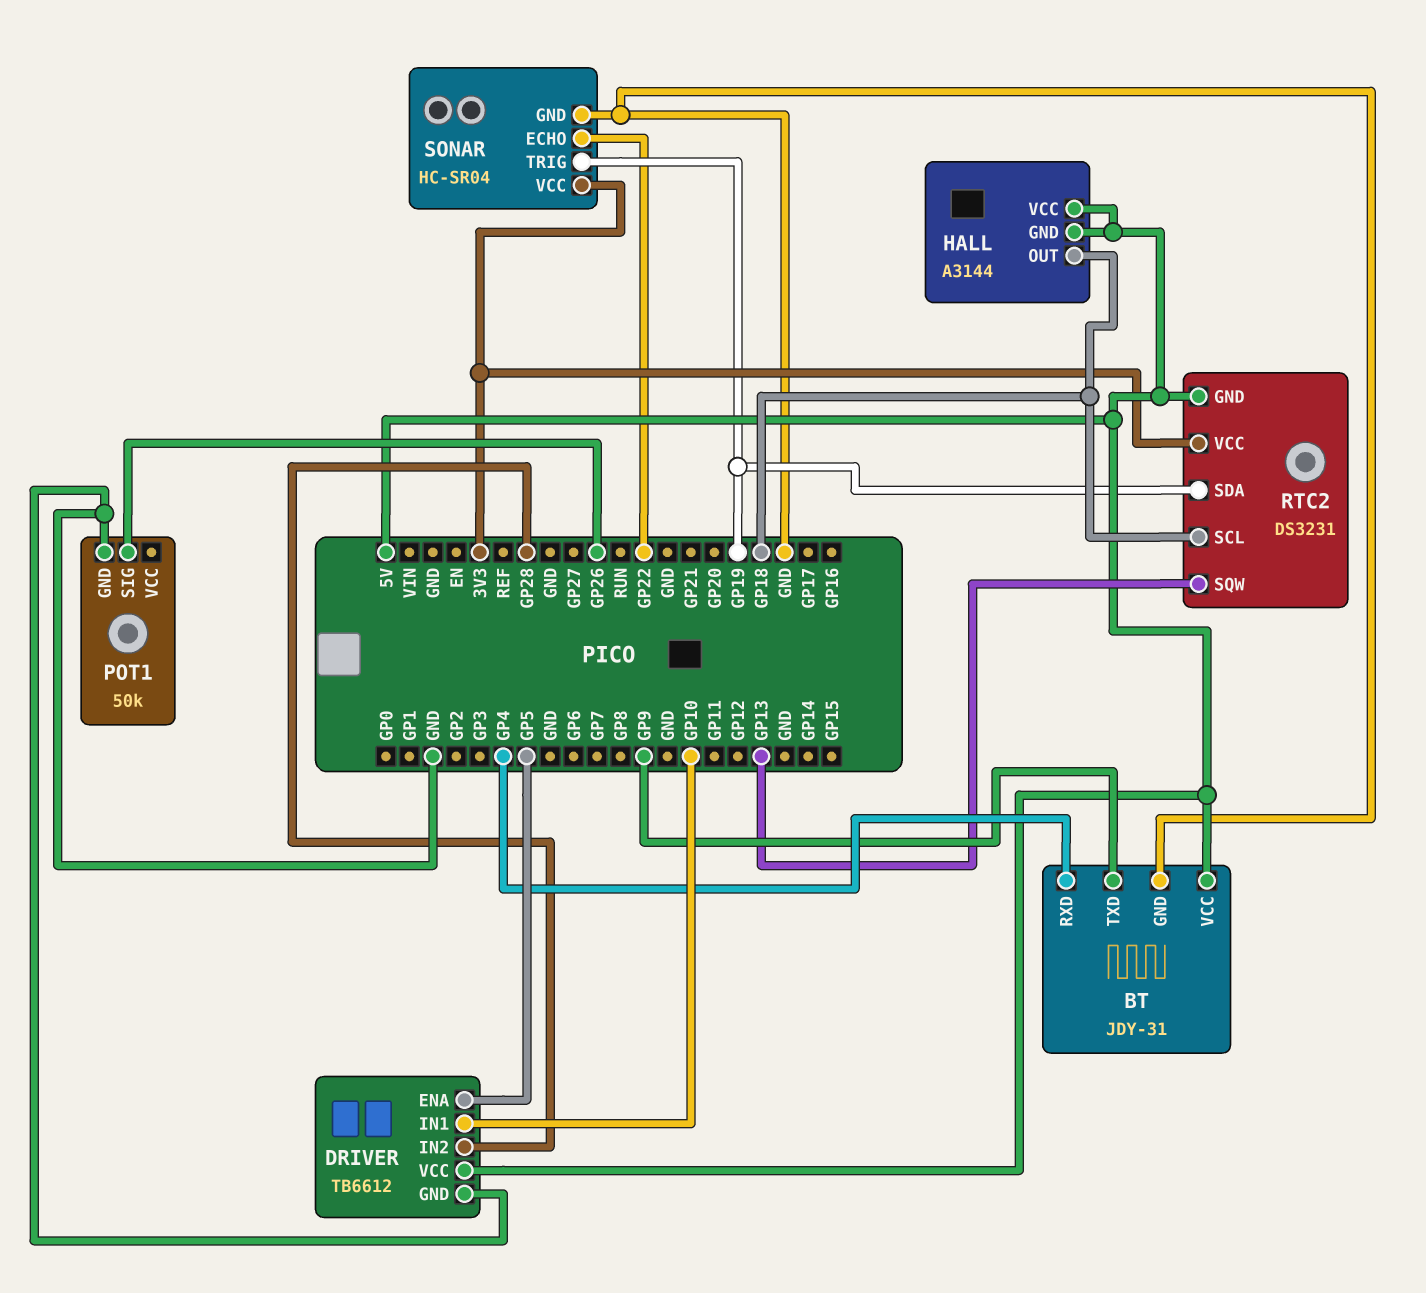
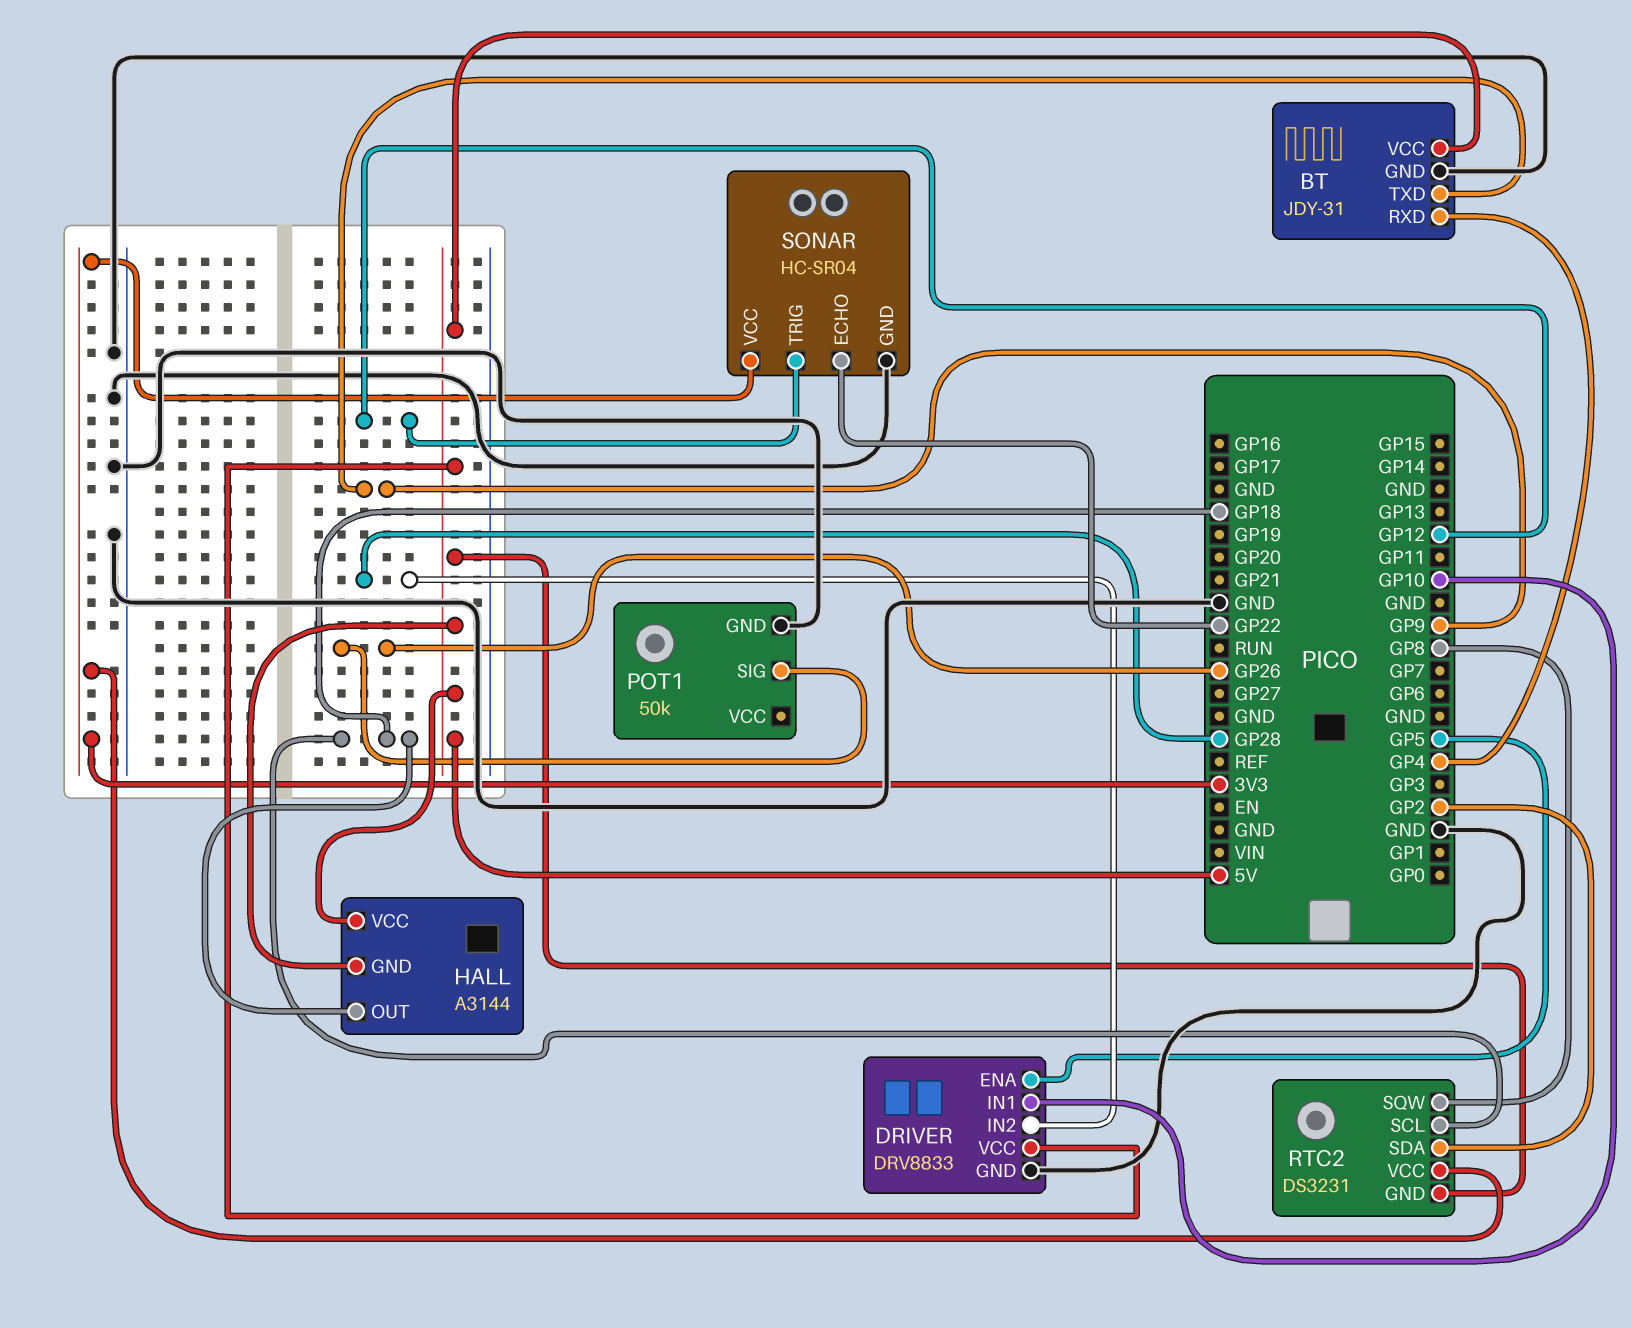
DRIVER: TB6612 -> DRV8833
RTC2 pin SDA: GP19 -> GP2
RTC2 pin SQW: GP13 -> GP8
SONAR pin TRIG: GP19 -> GP12

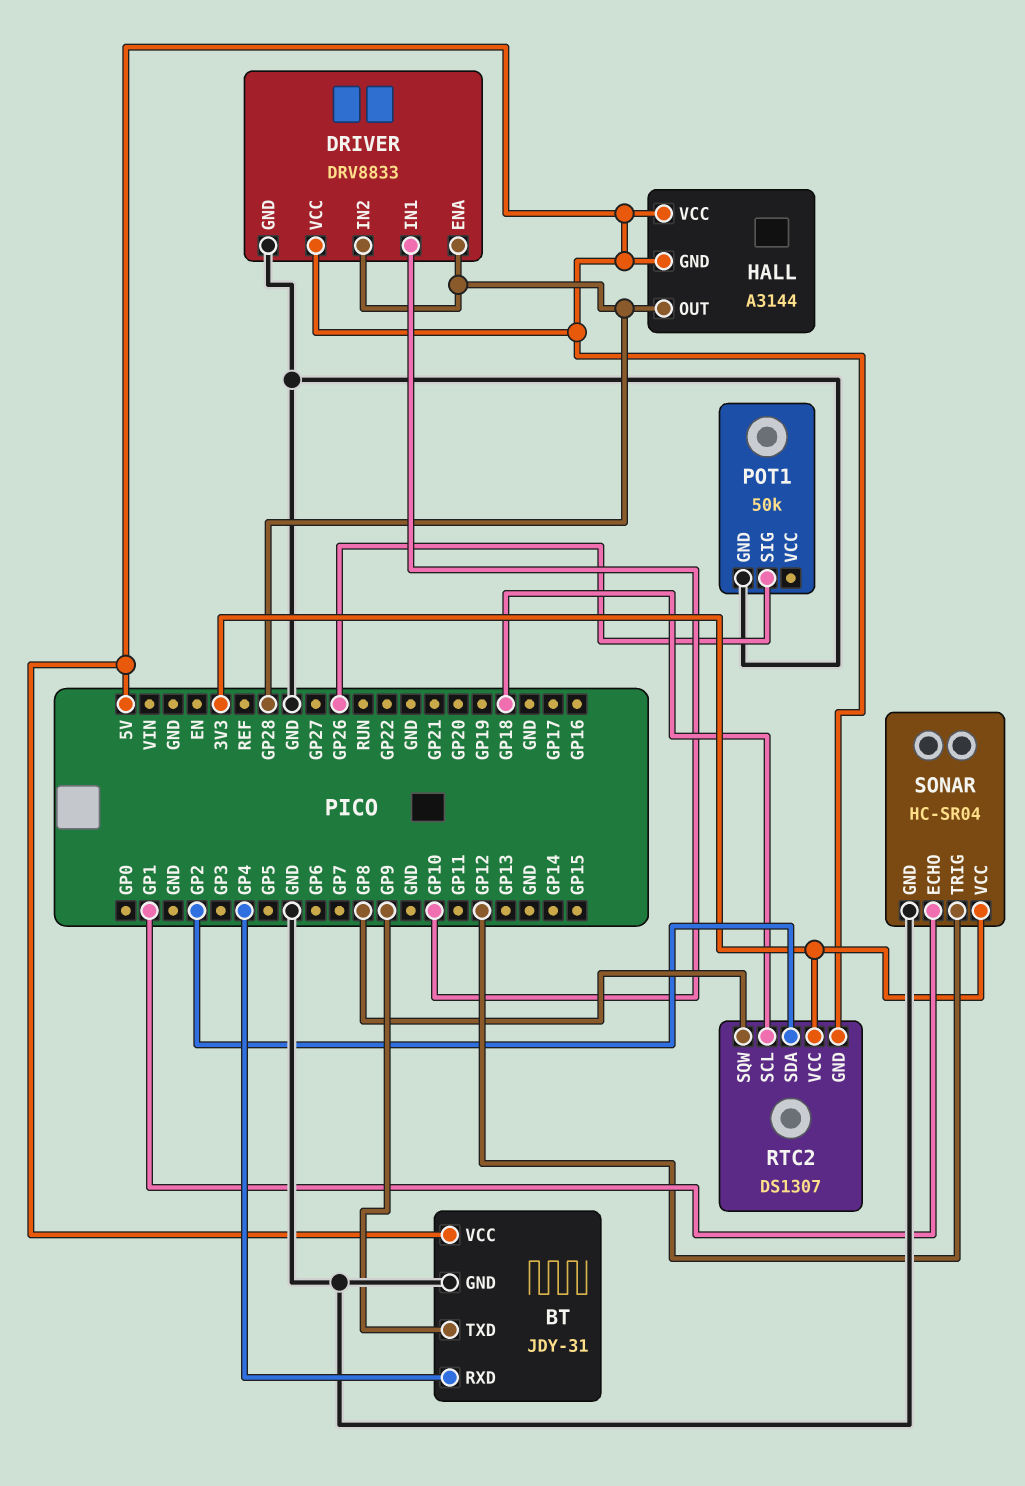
DRIVER pin ENA: GP5 -> GP28
HALL pin OUT: GP18 -> GP28
RTC2: DS3231 -> DS1307
SONAR pin ECHO: GP22 -> GP1

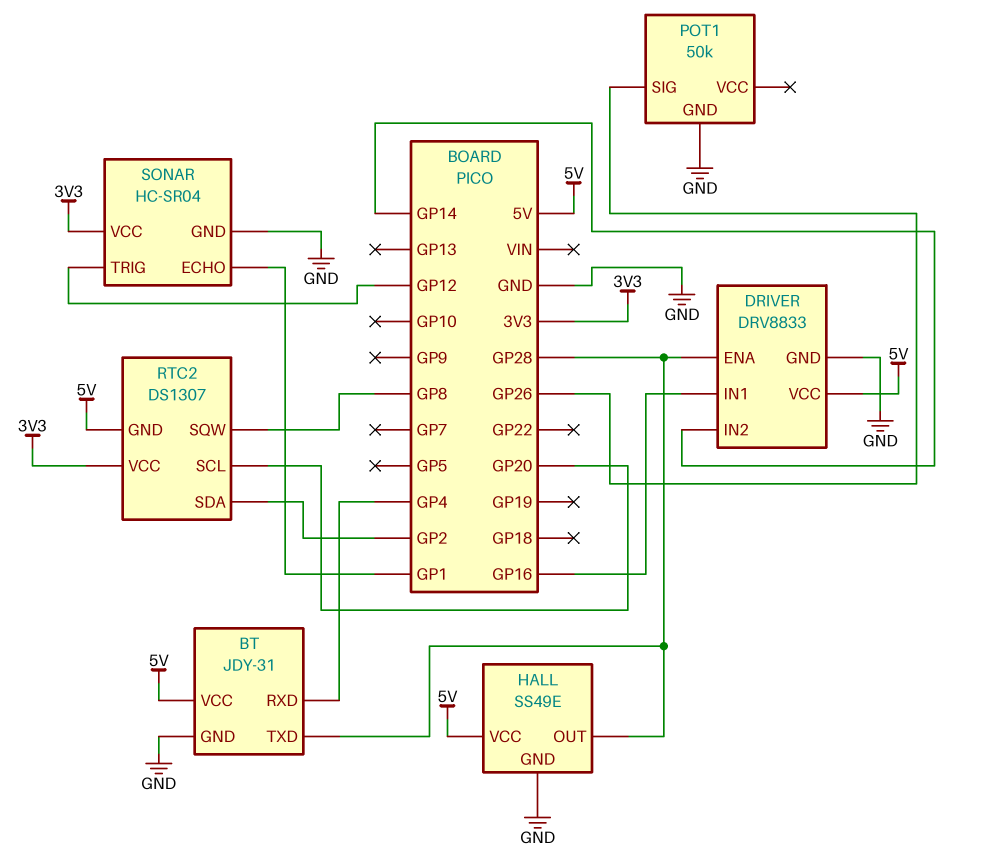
BT pin TXD: GP9 -> GP28
DRIVER pin IN1: GP10 -> GP16
DRIVER pin IN2: GP28 -> GP14
HALL: A3144 -> SS49E
HALL pin GND: 5V -> GND
RTC2 pin SCL: GP18 -> GP20

